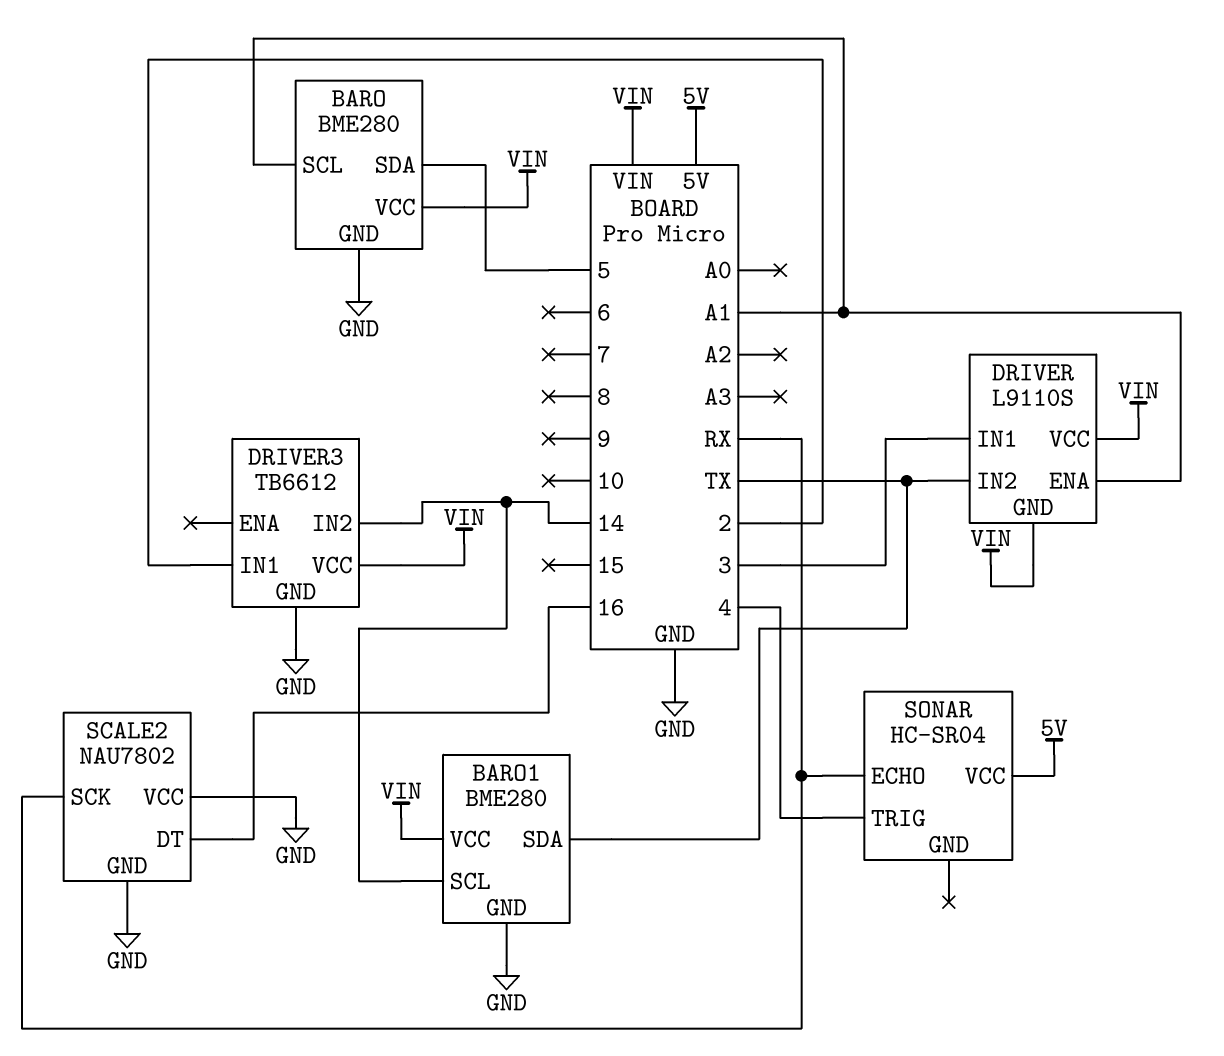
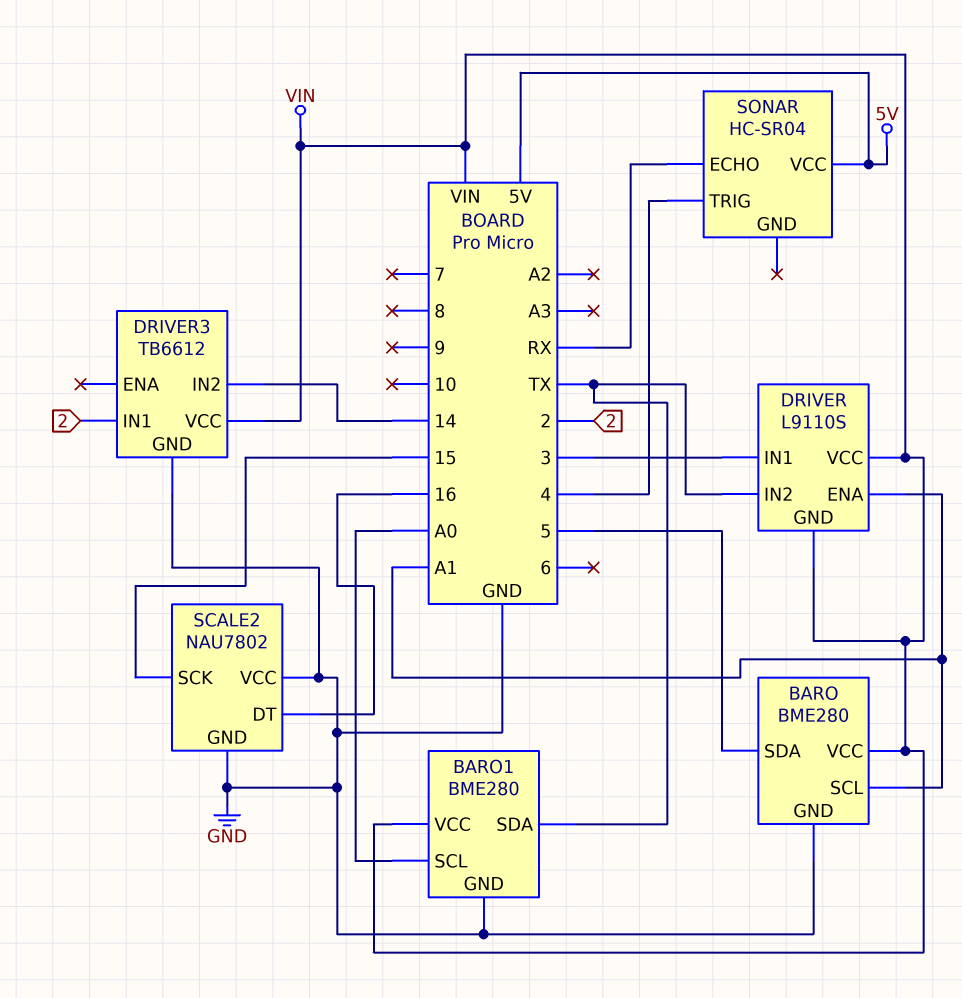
BARO1 pin SCL: 14 -> A0
SCALE2 pin SCK: RX -> 15

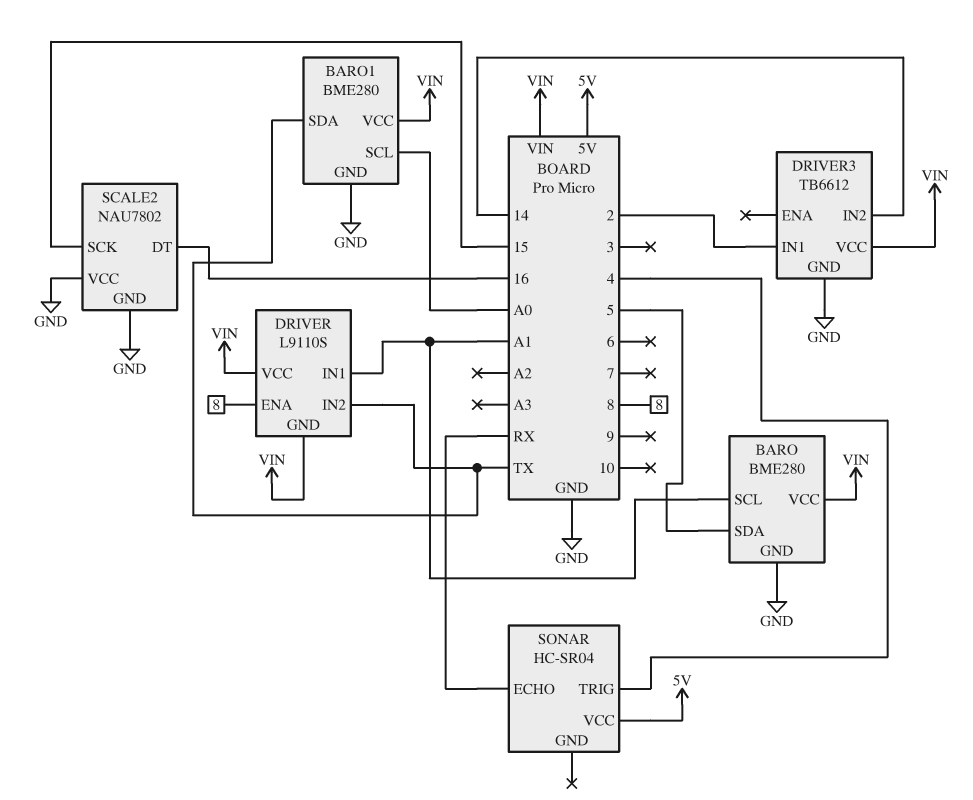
DRIVER pin ENA: A1 -> 8
DRIVER pin IN1: 3 -> A1

